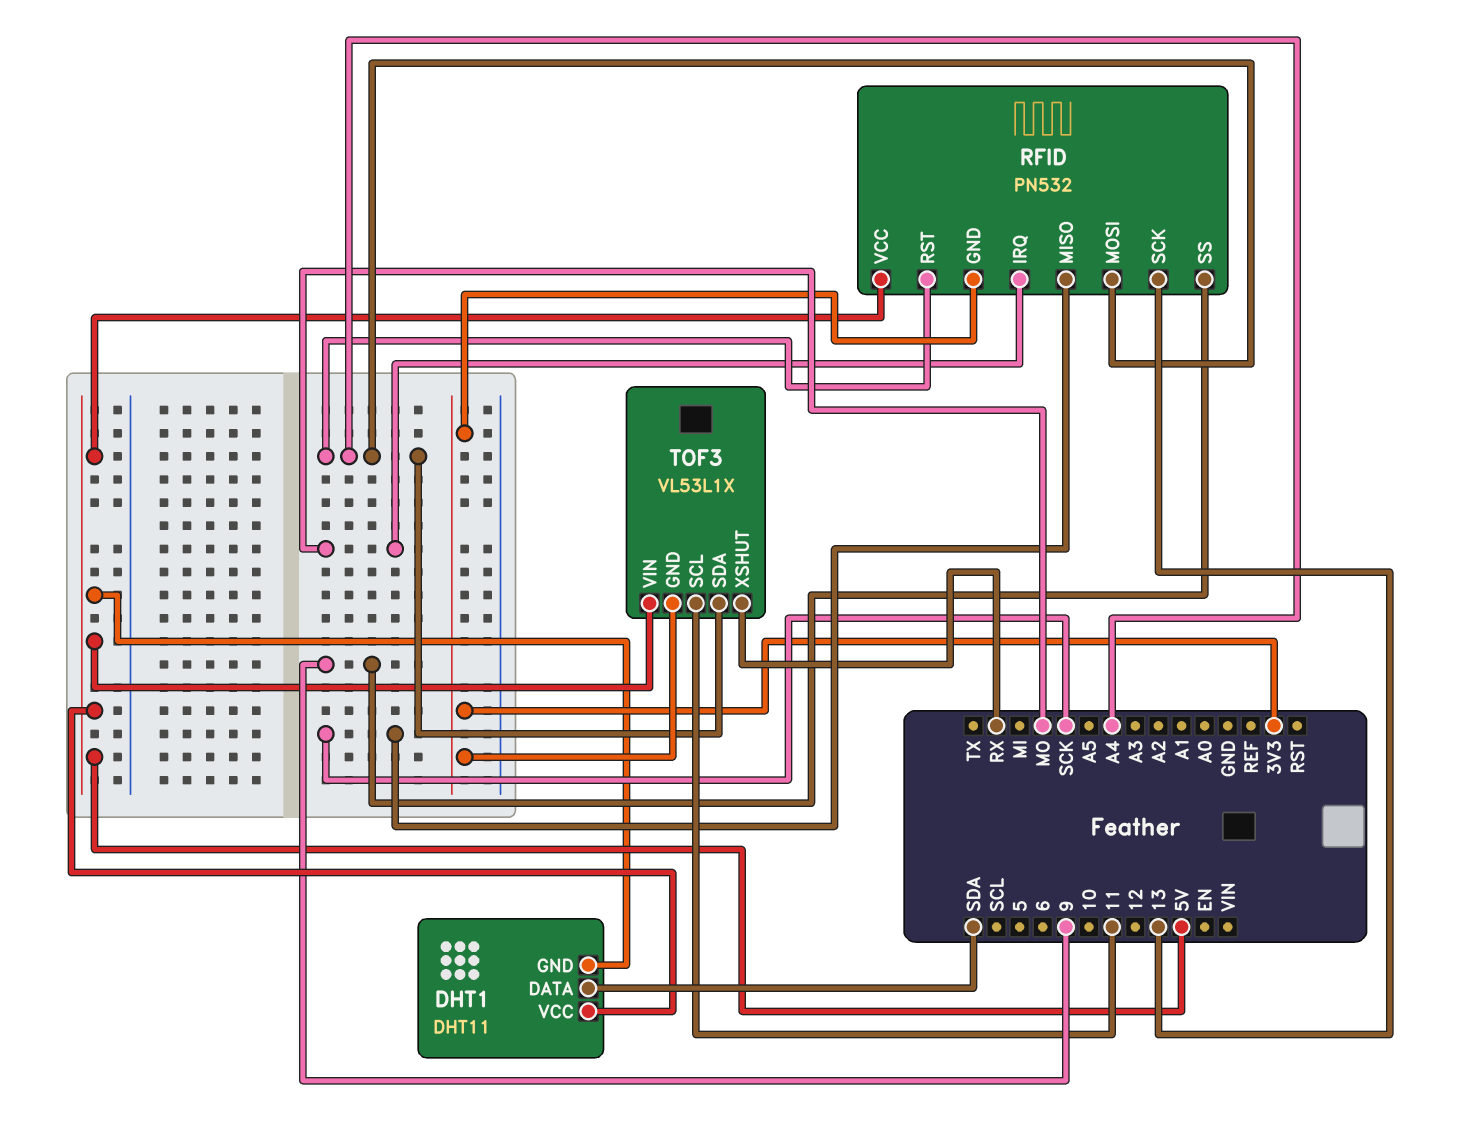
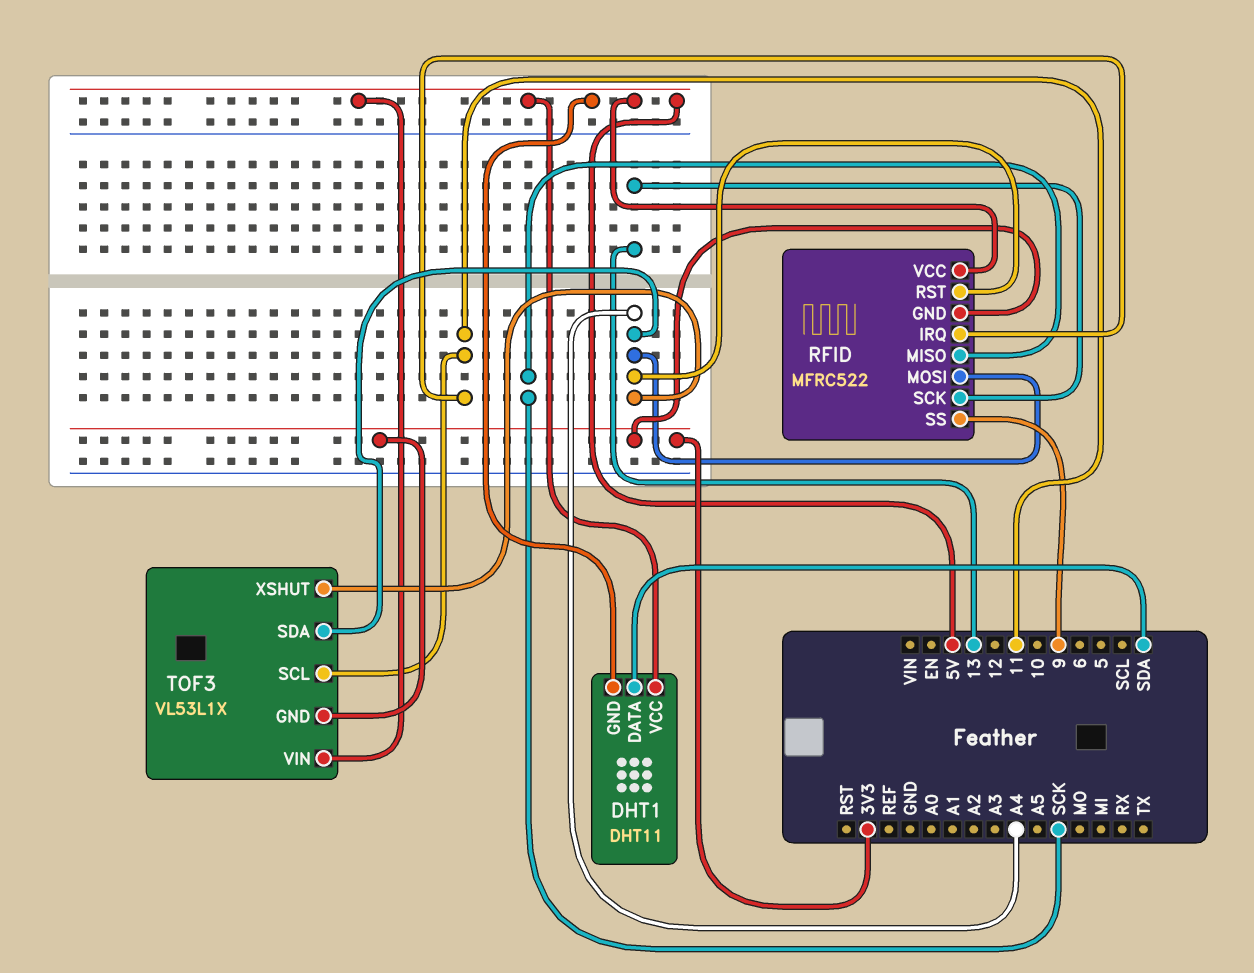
RFID: PN532 -> MFRC522
RFID pin IRQ: MO -> 11
TOF3 pin XSHUT: RX -> A4

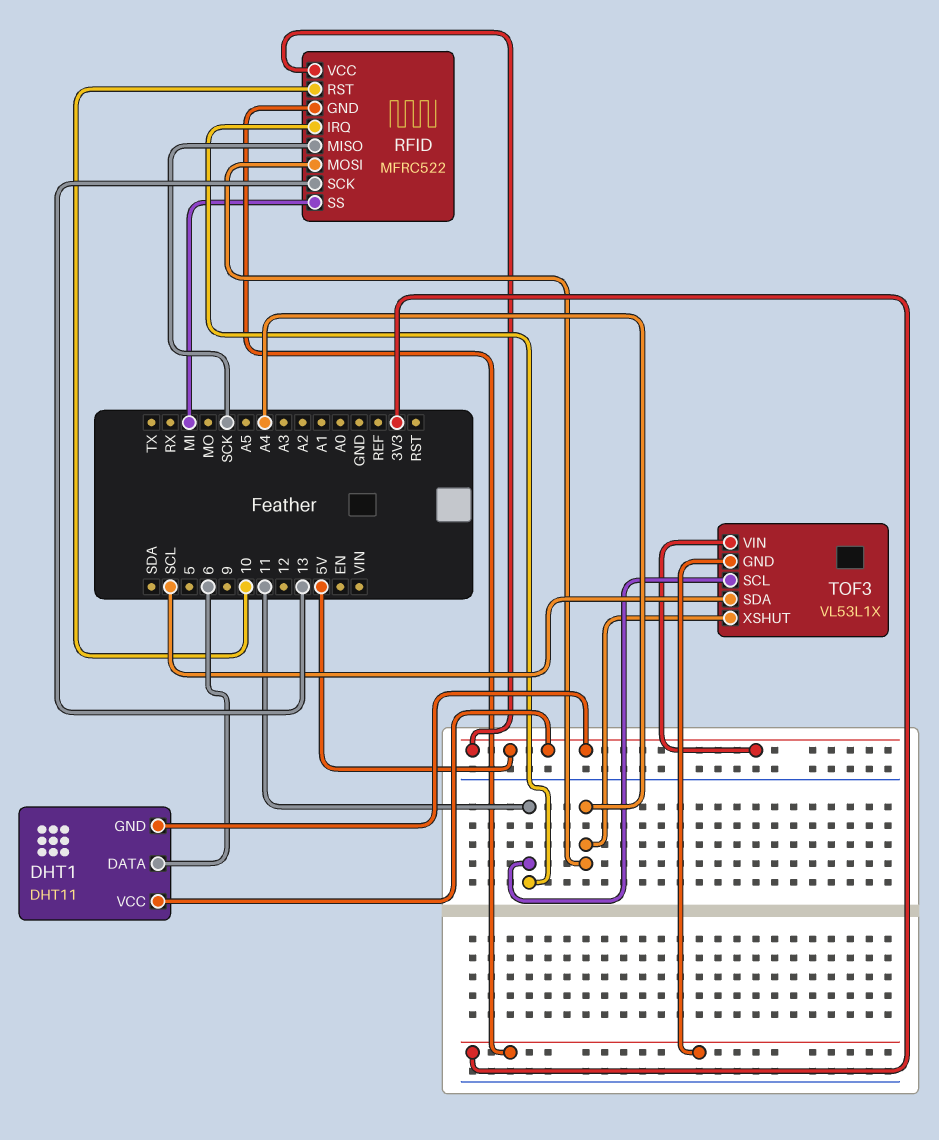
DHT1 pin DATA: SDA -> 6
RFID pin RST: A4 -> 10
RFID pin SS: 9 -> MI
TOF3 pin SDA: A4 -> SCL

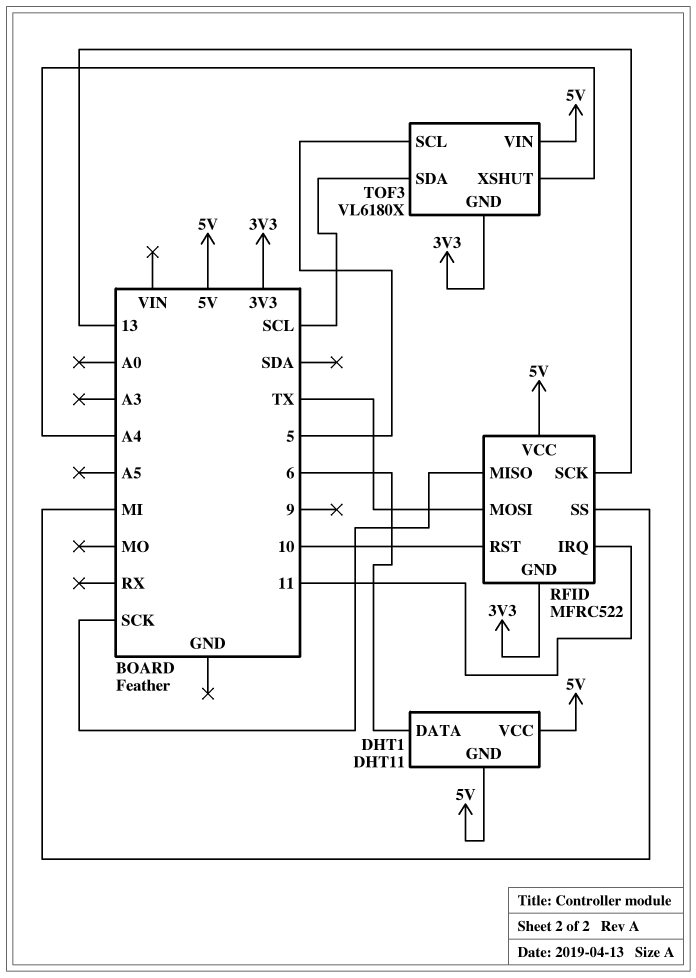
RFID pin MOSI: A4 -> TX
TOF3: VL53L1X -> VL6180X
TOF3 pin SCL: 11 -> 5

